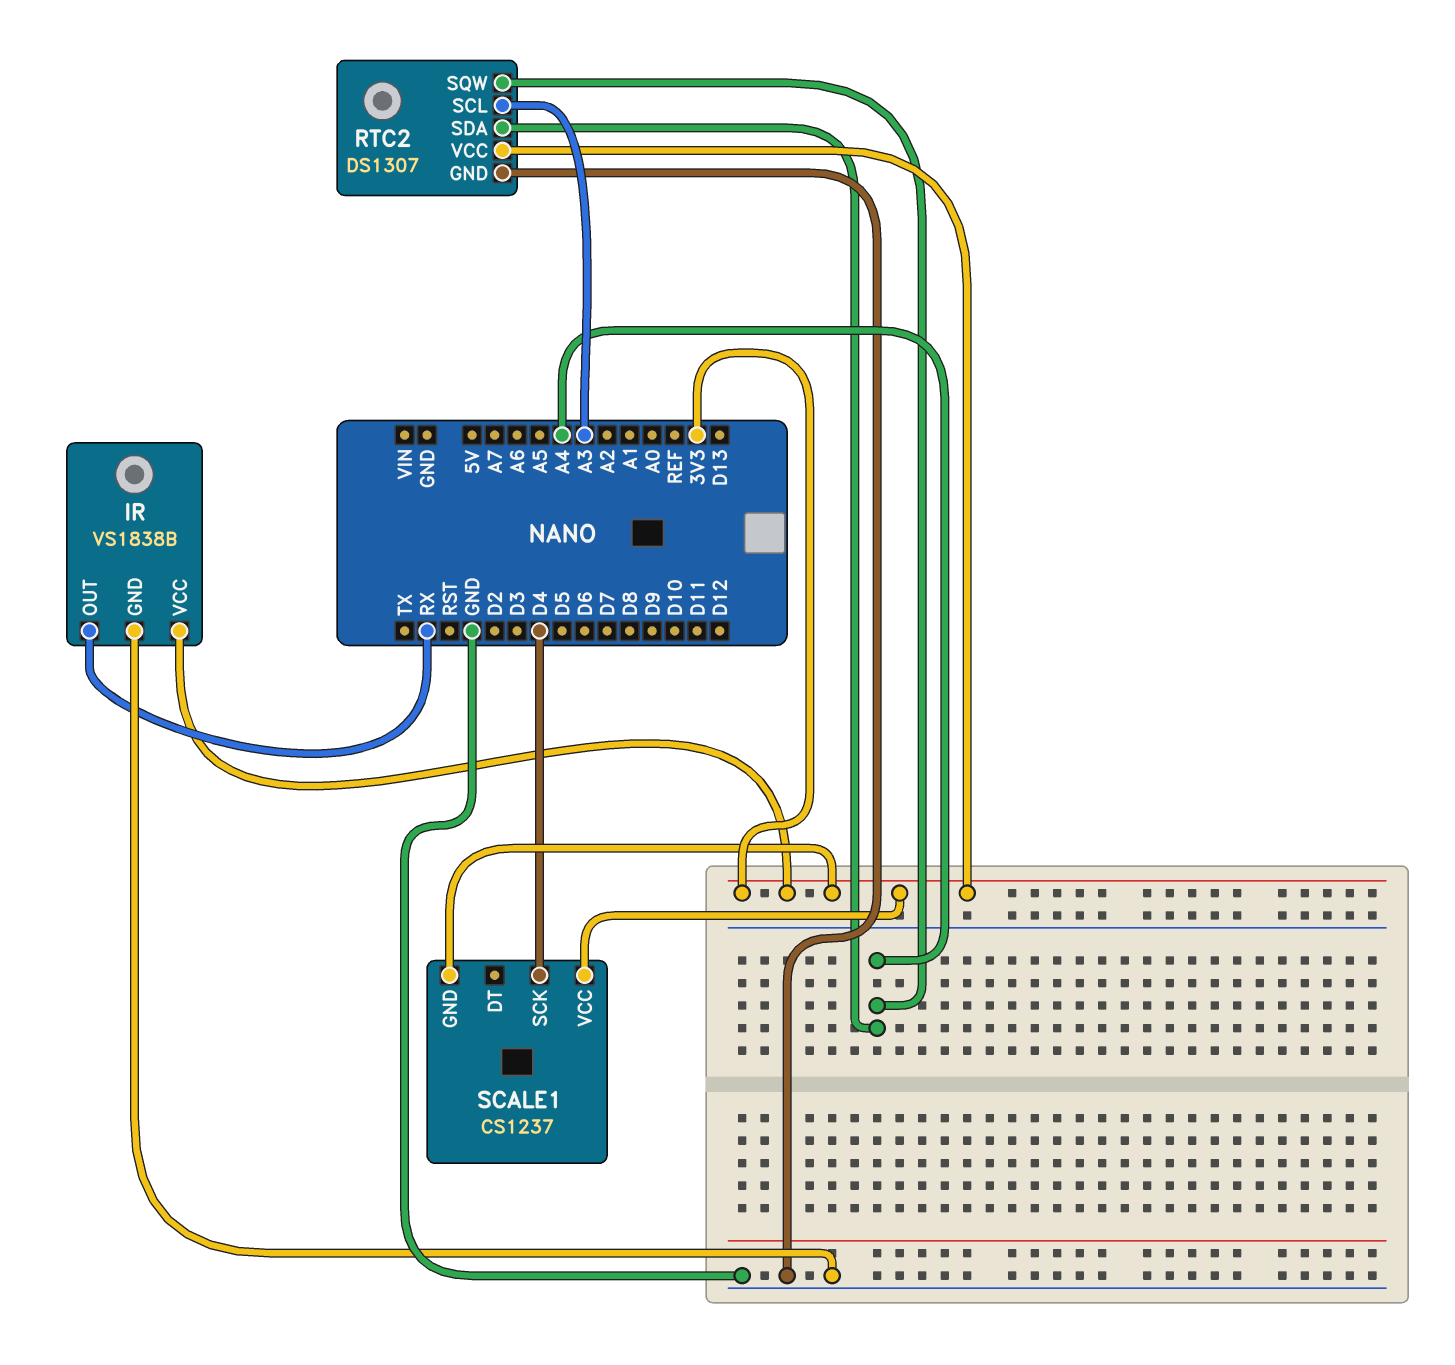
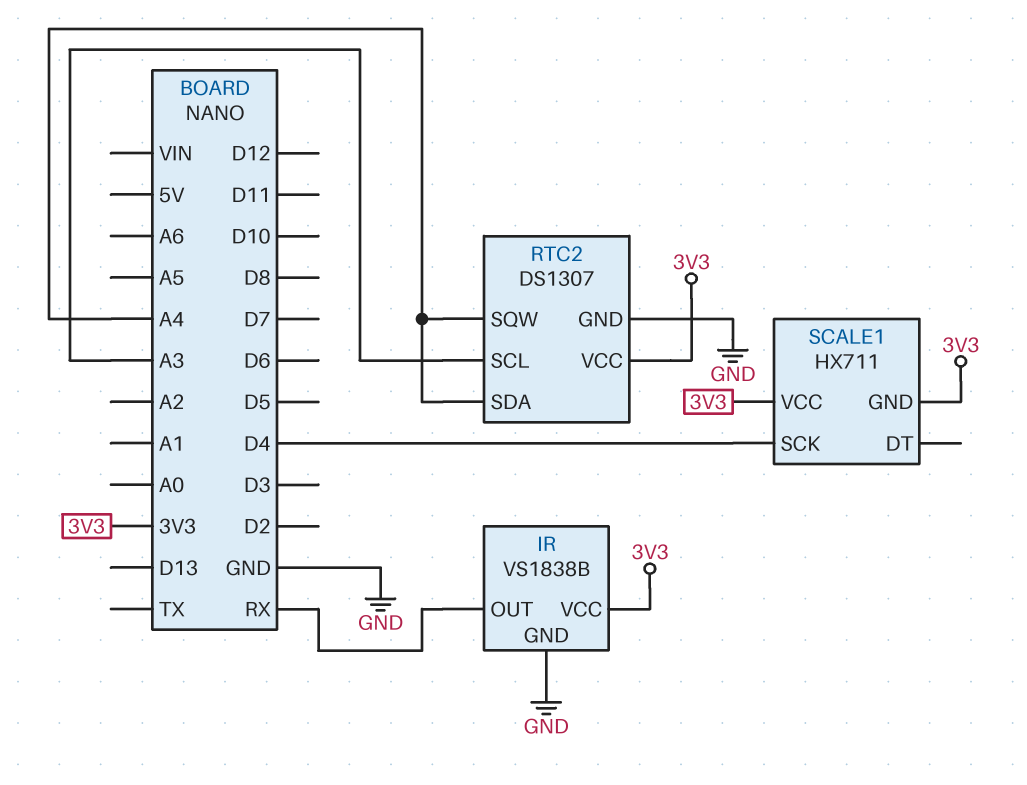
SCALE1: CS1237 -> HX711

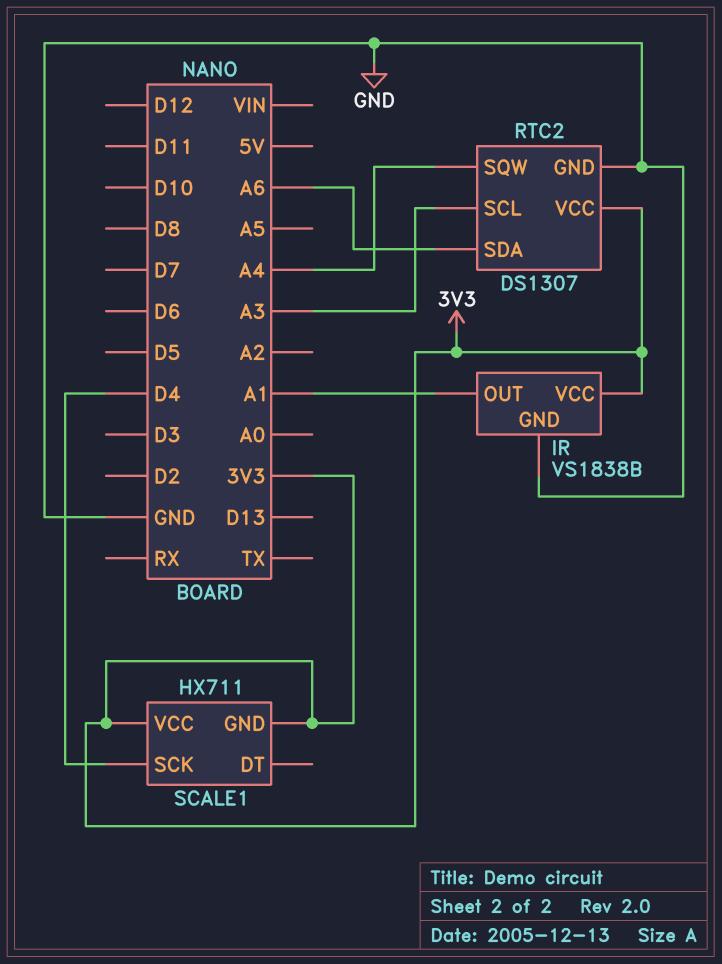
IR pin OUT: RX -> A1
RTC2 pin SDA: A4 -> A6

